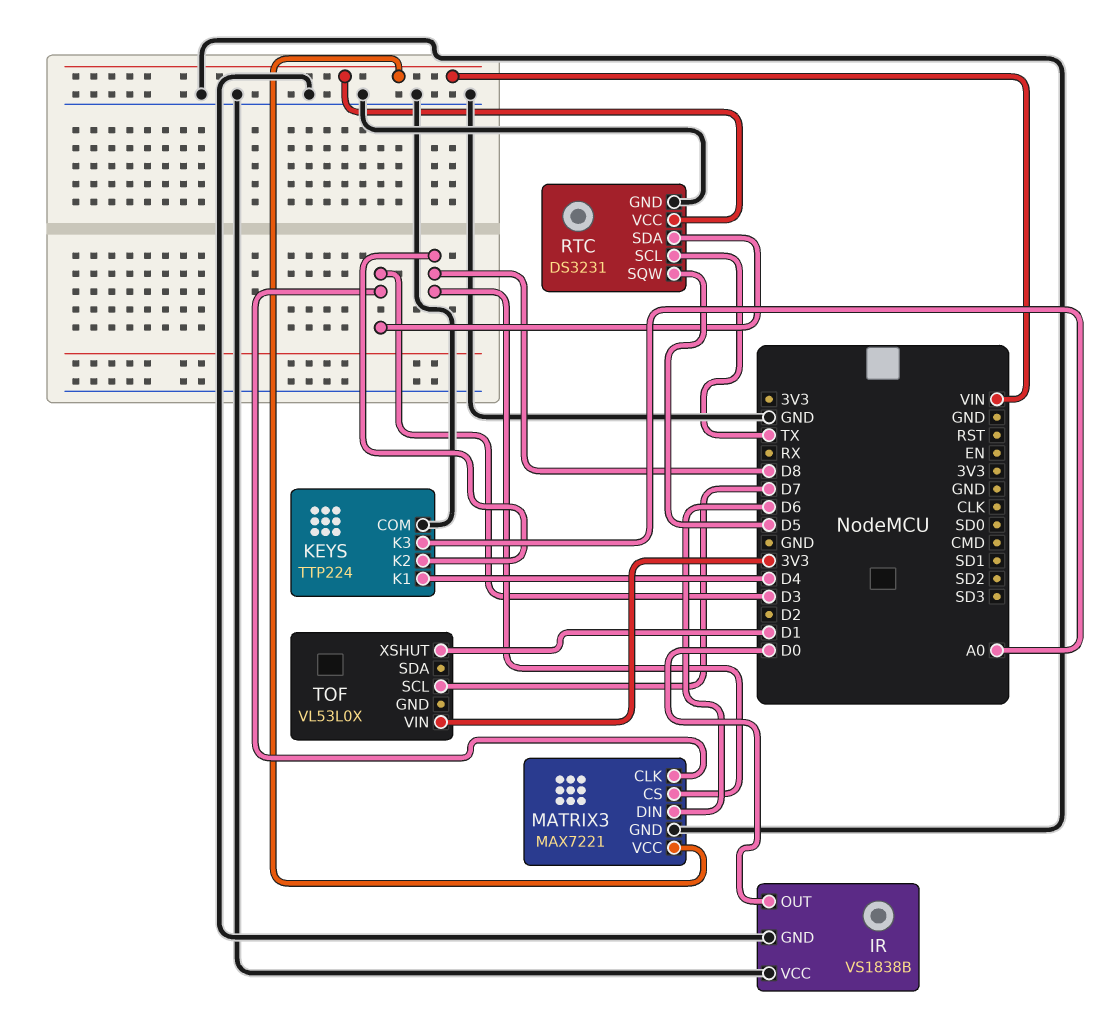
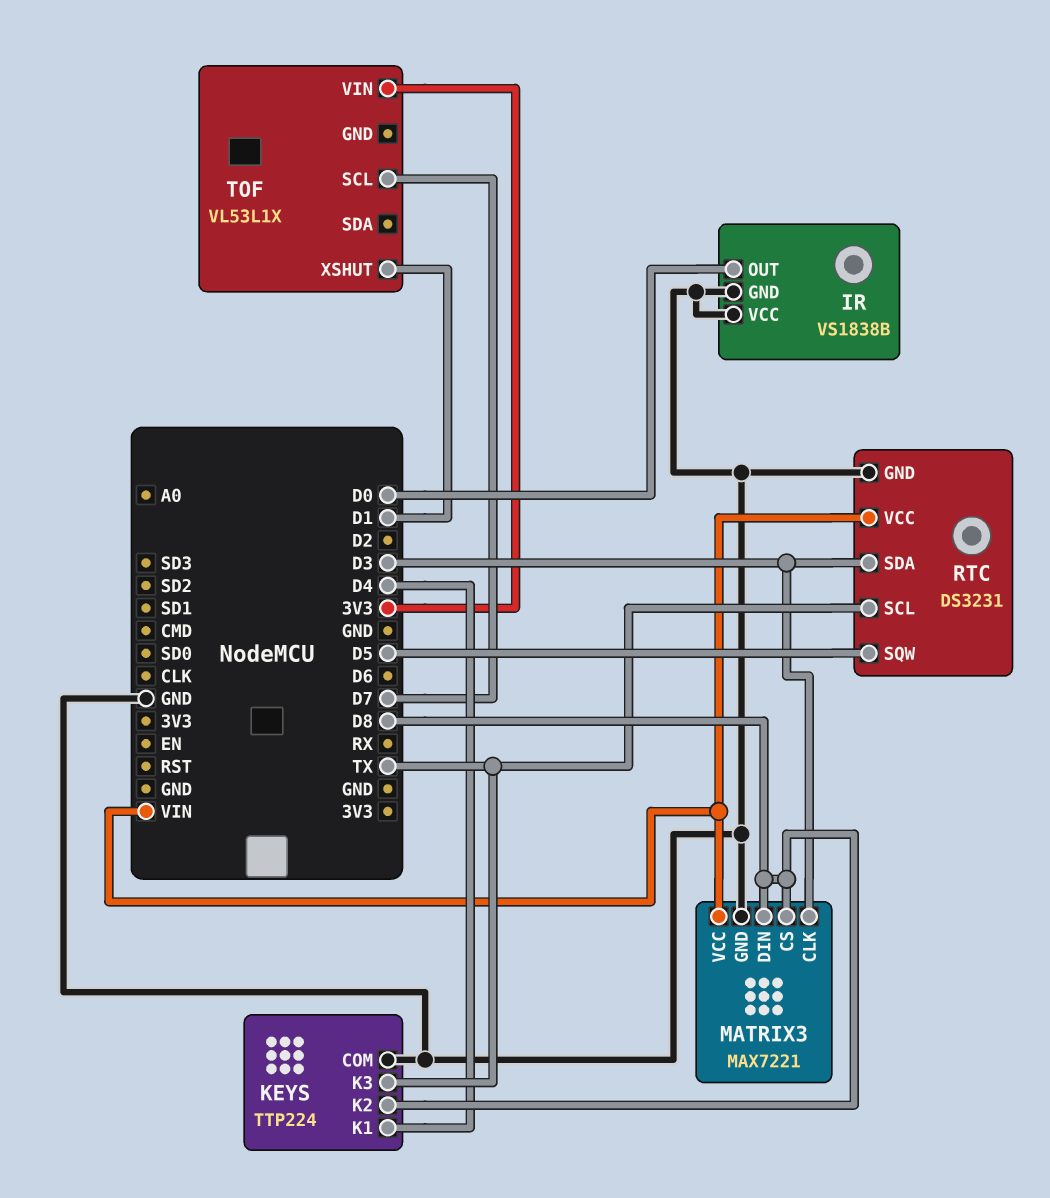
KEYS pin K3: A0 -> TX
MATRIX3 pin DIN: D6 -> D8
TOF: VL53L0X -> VL53L1X

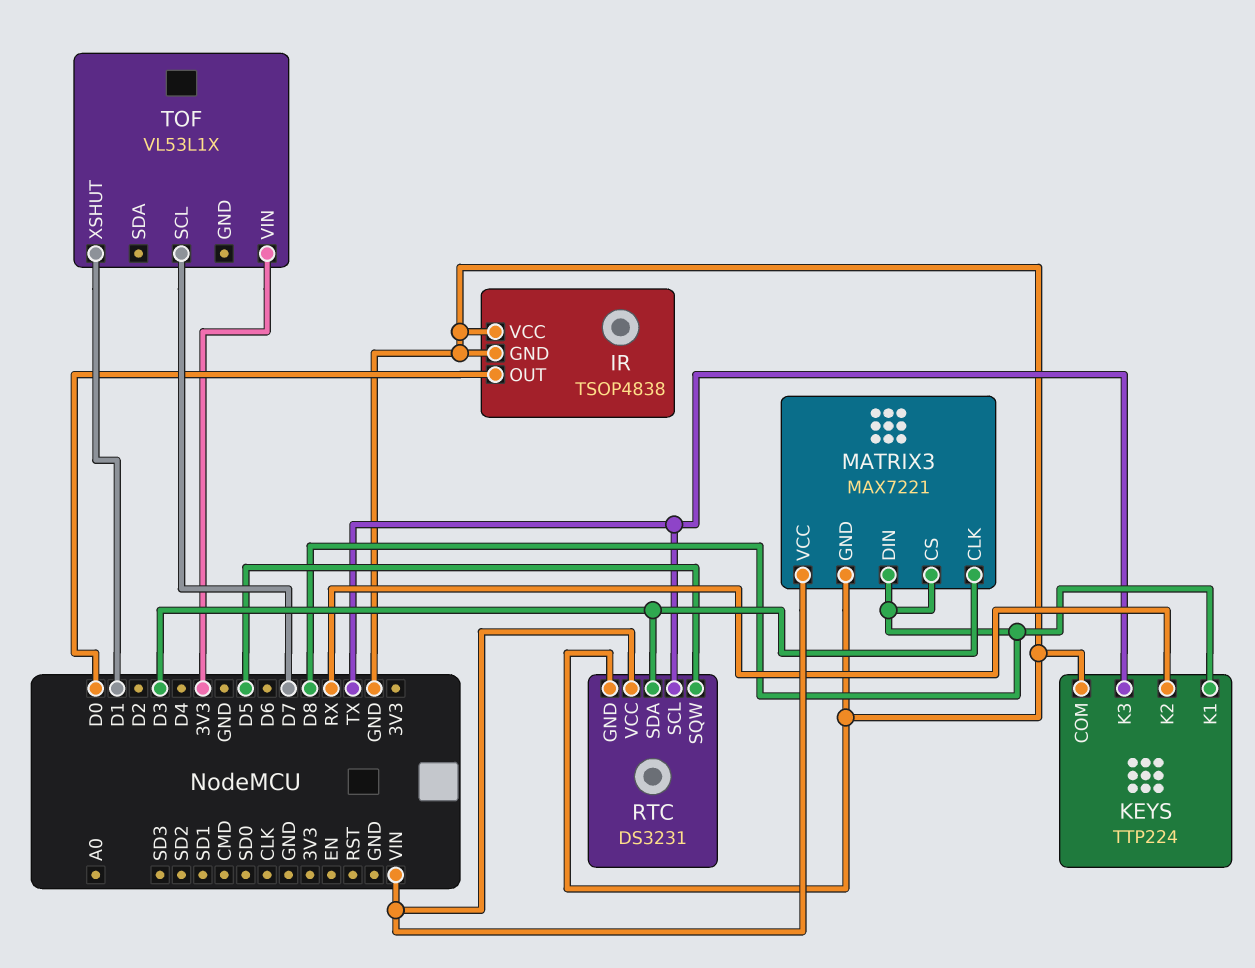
IR: VS1838B -> TSOP4838
KEYS pin K1: D4 -> D8
KEYS pin K2: D8 -> RX

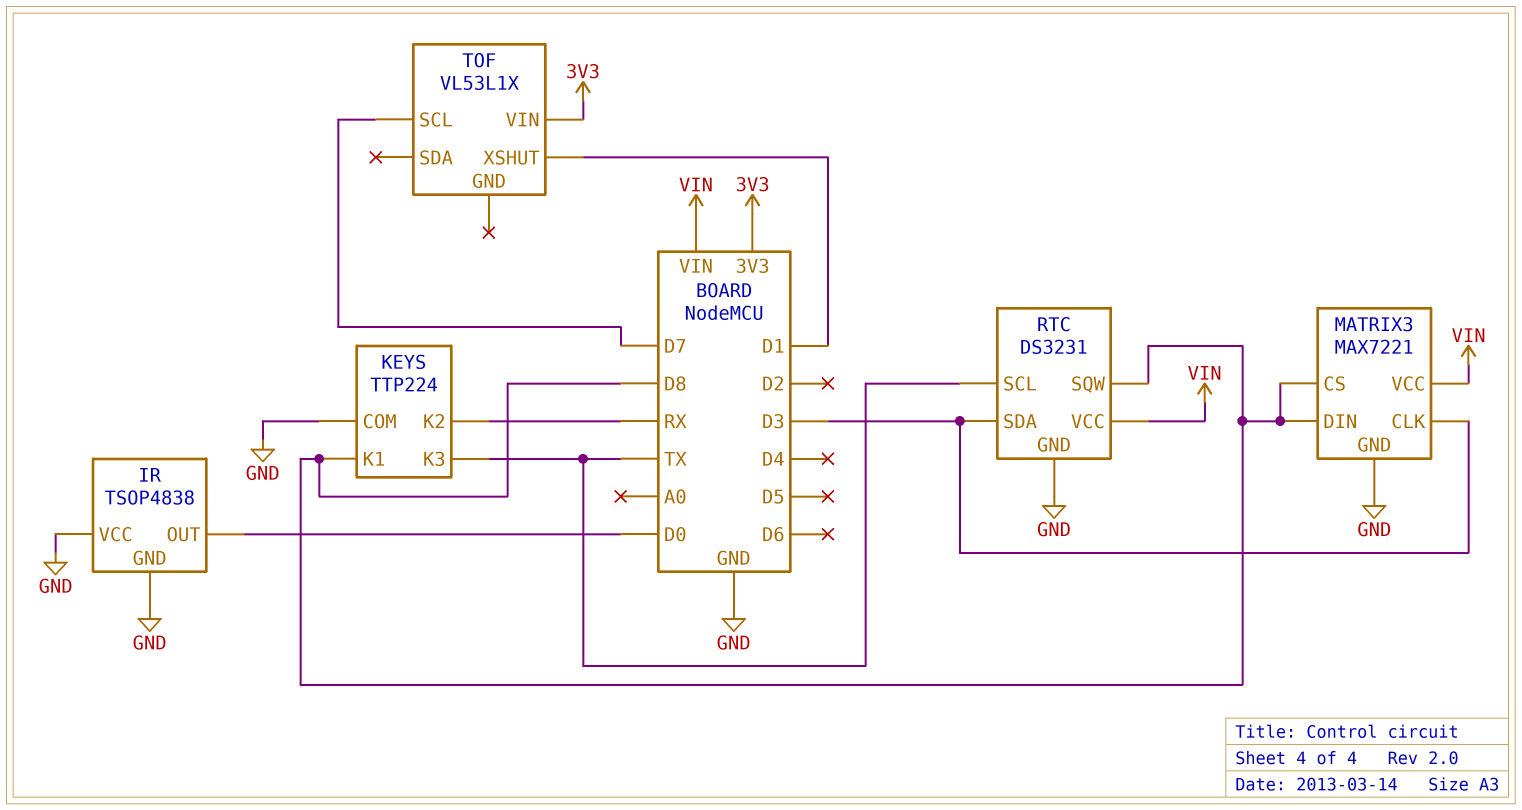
RTC pin SQW: D5 -> D8

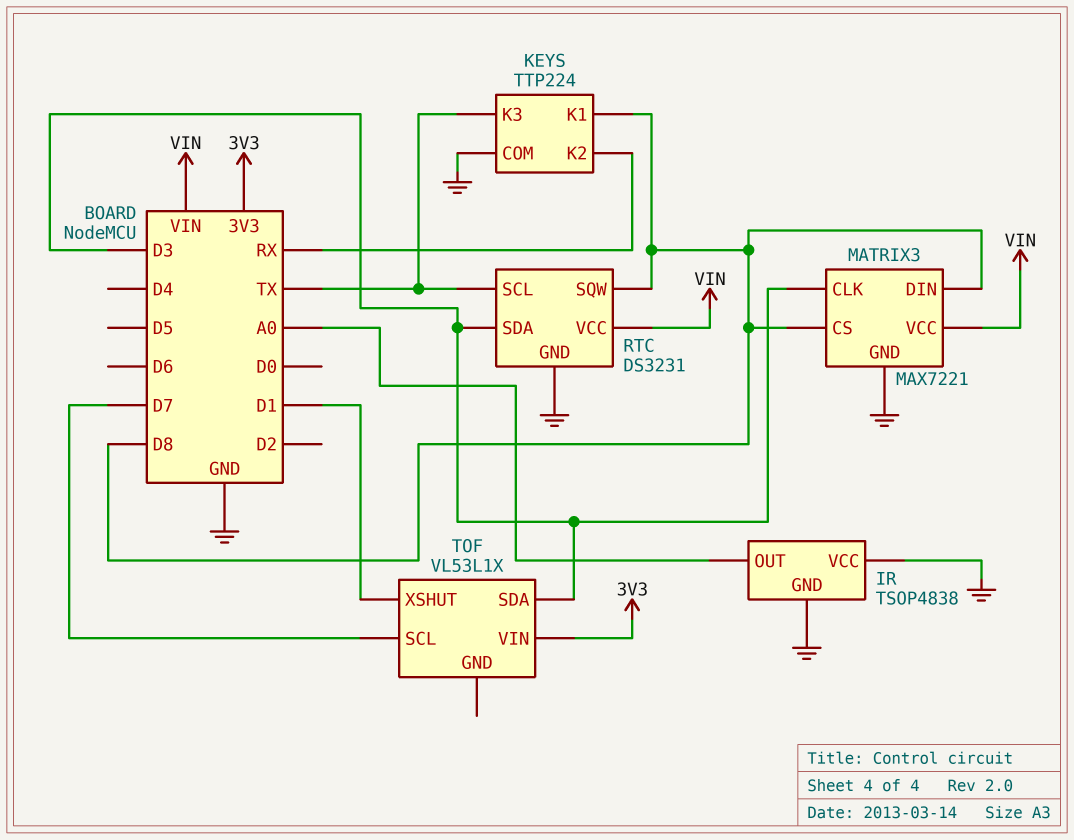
IR pin OUT: D0 -> A0
TOF pin SDA: none -> D3

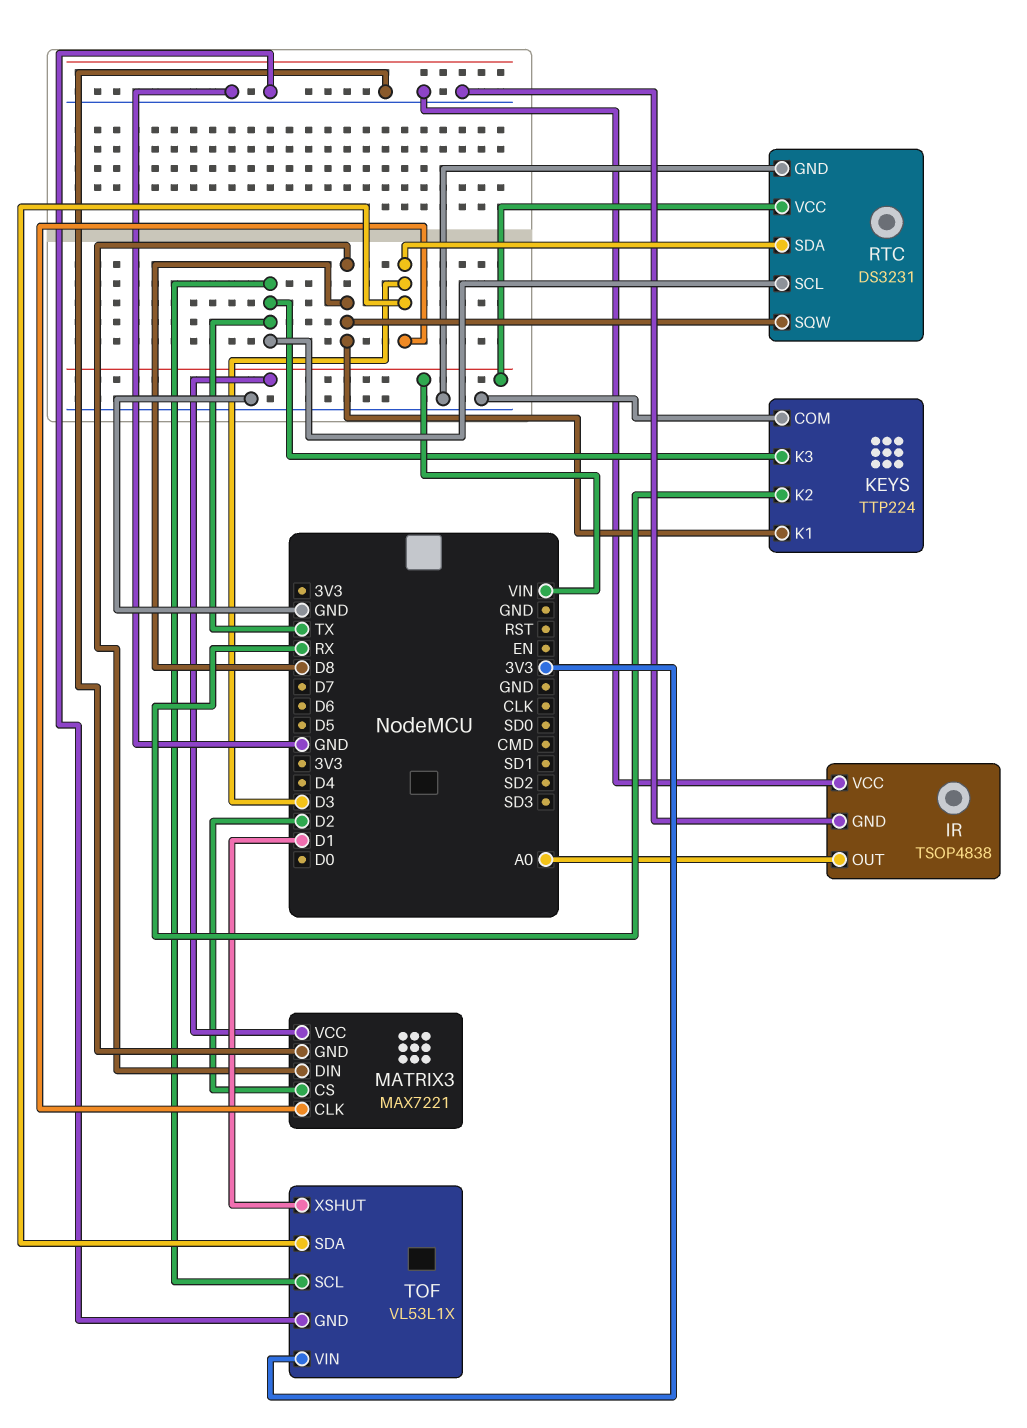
MATRIX3 pin CS: D8 -> D2
TOF pin GND: none -> GND
TOF pin SCL: D7 -> TX

